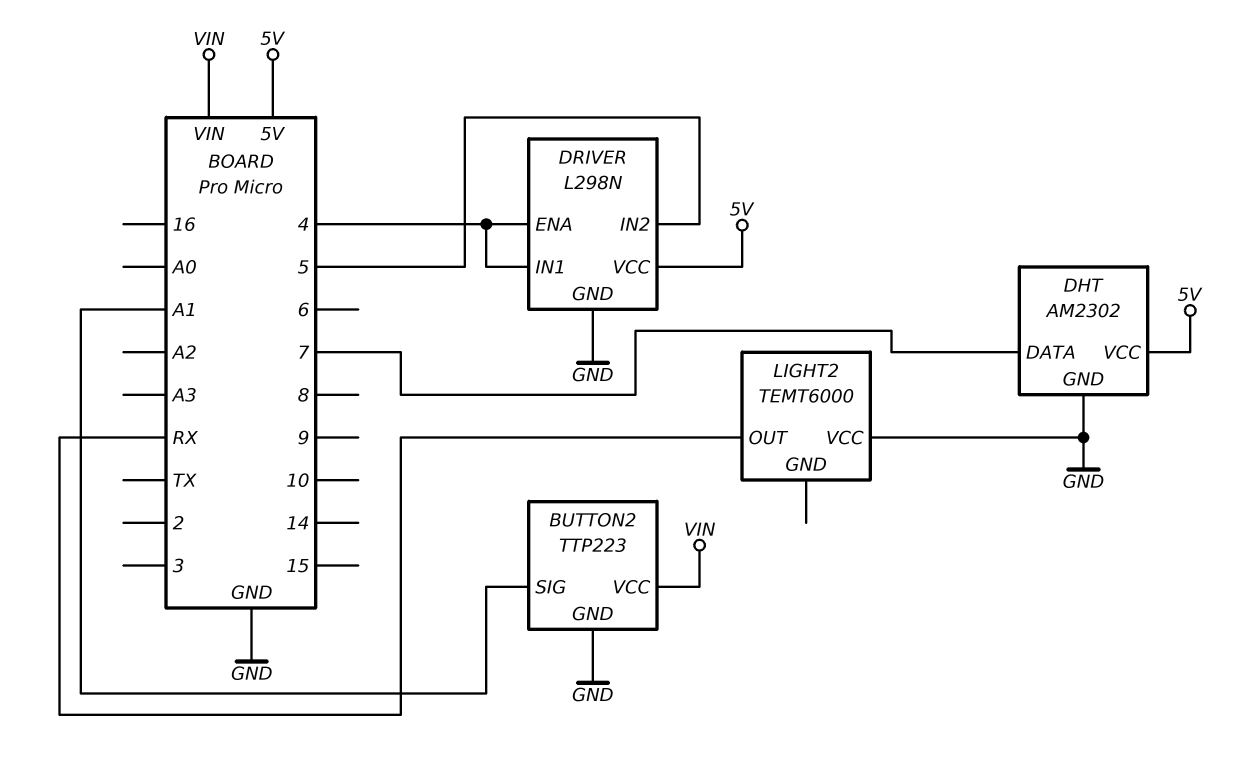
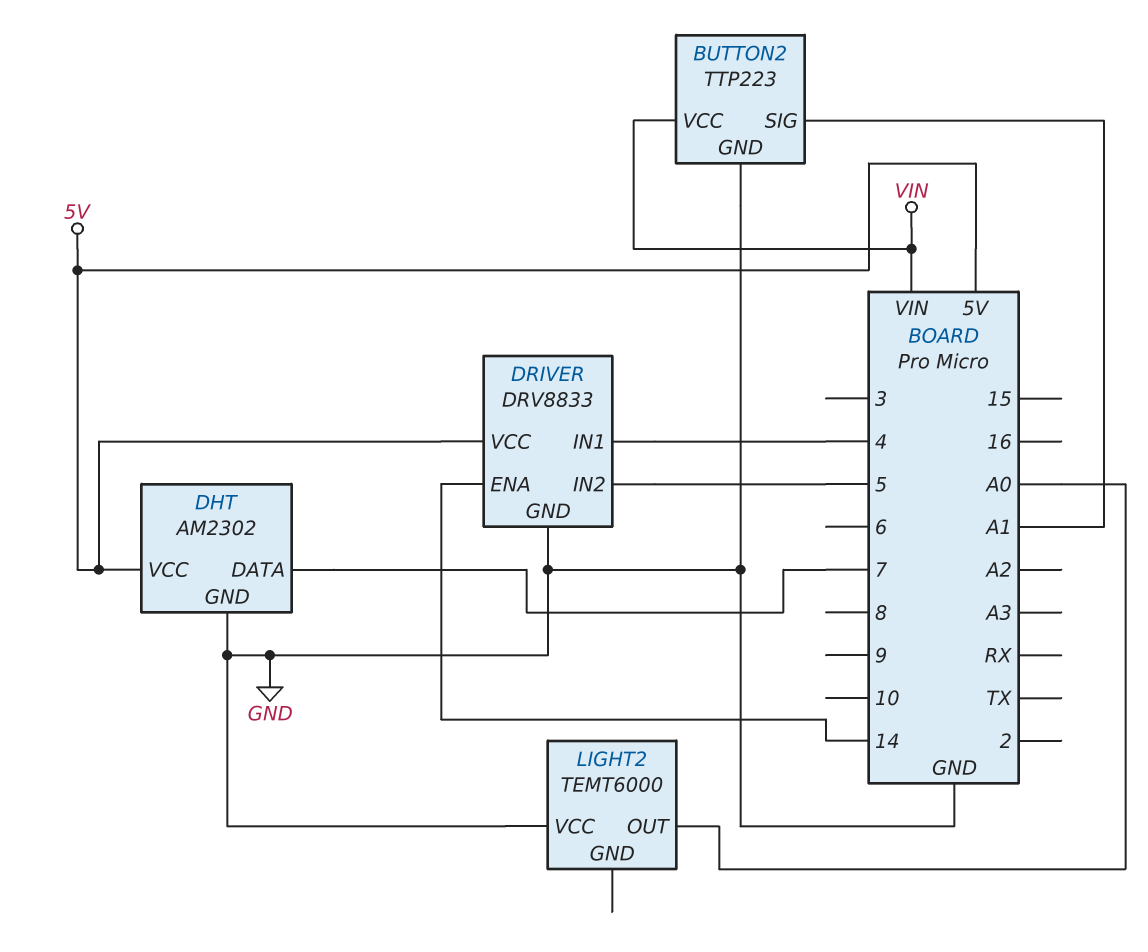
DRIVER: L298N -> DRV8833
DRIVER pin ENA: 4 -> 14
LIGHT2 pin OUT: RX -> A0

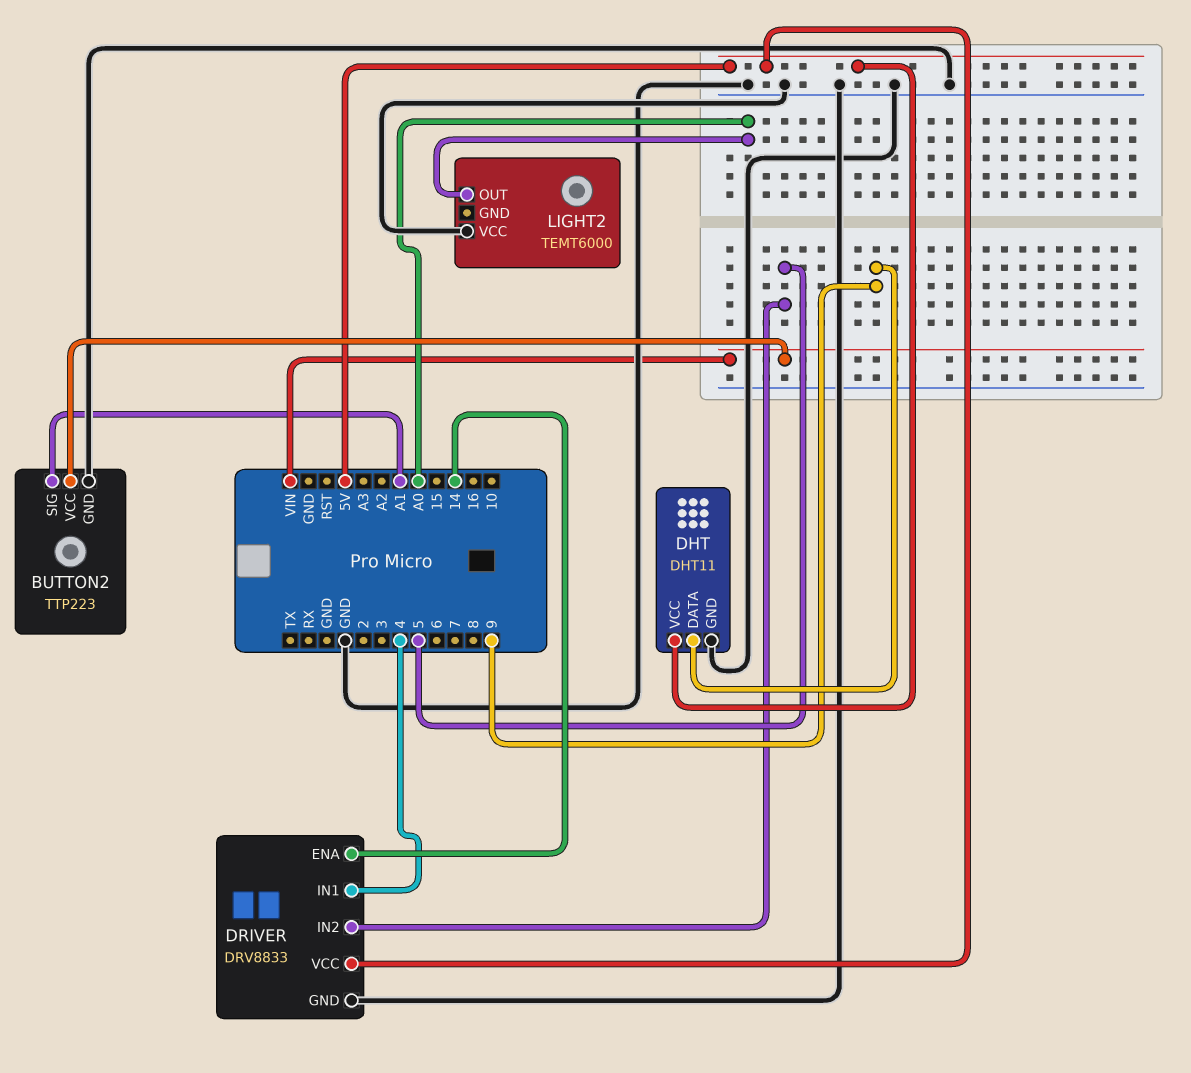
DHT: AM2302 -> DHT11
DHT pin DATA: 7 -> 9

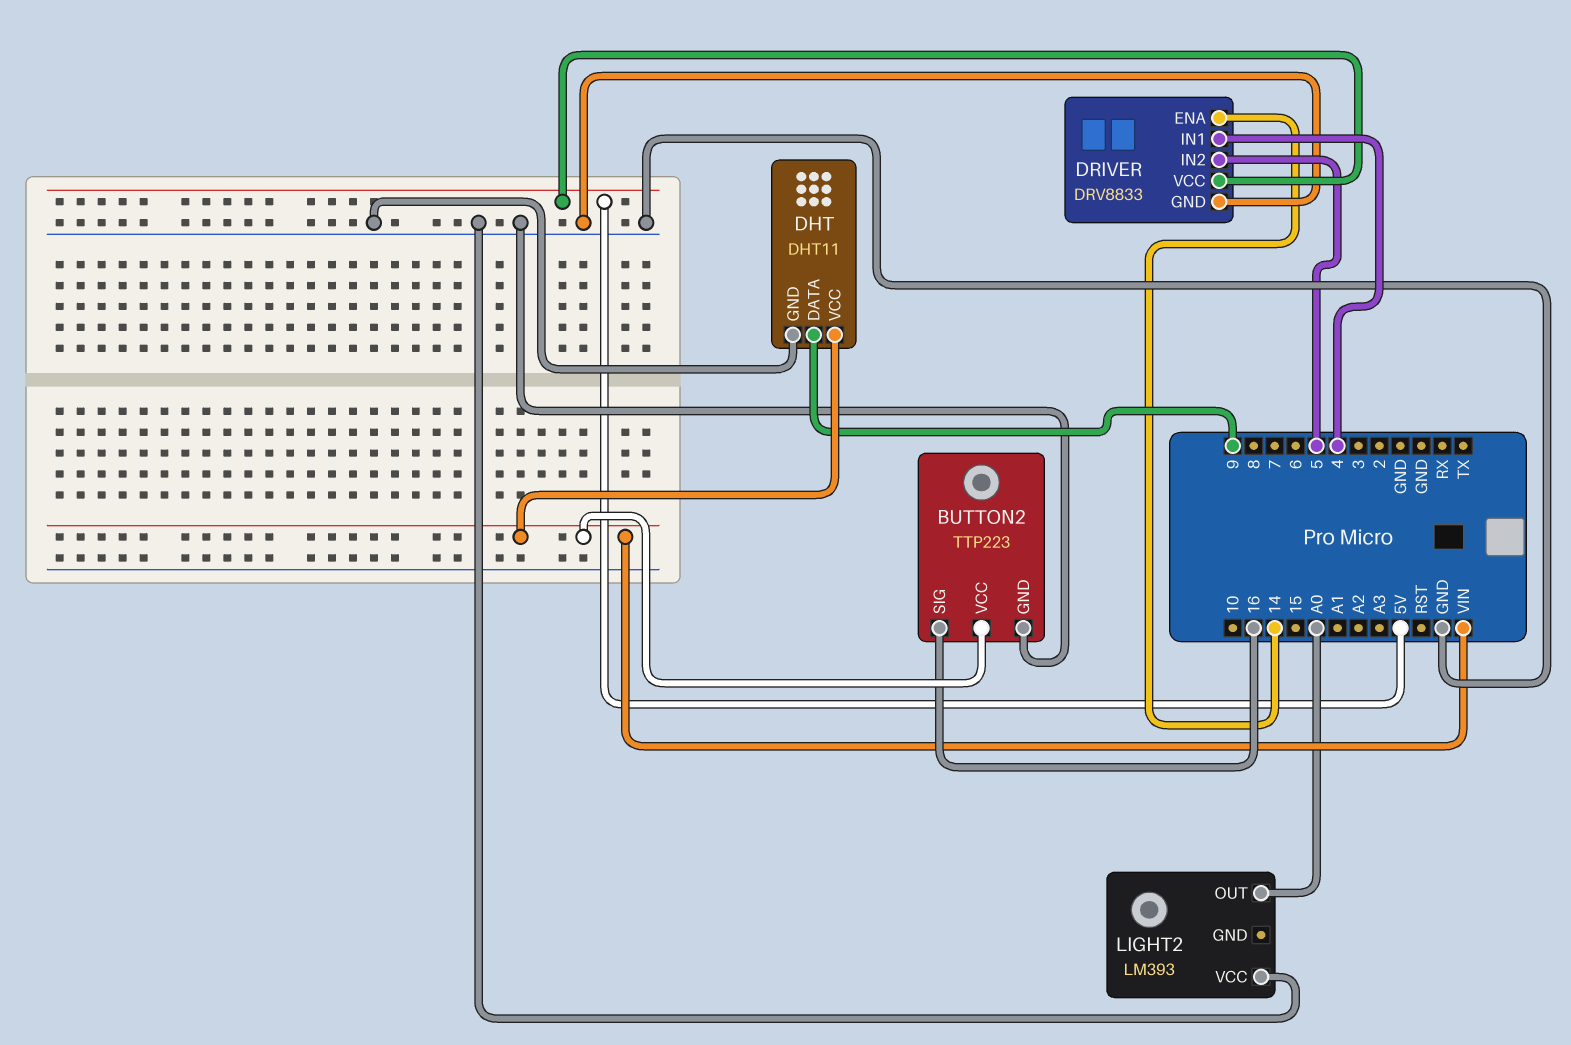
BUTTON2 pin SIG: A1 -> 16
DHT pin VCC: 5V -> VIN
LIGHT2: TEMT6000 -> LM393

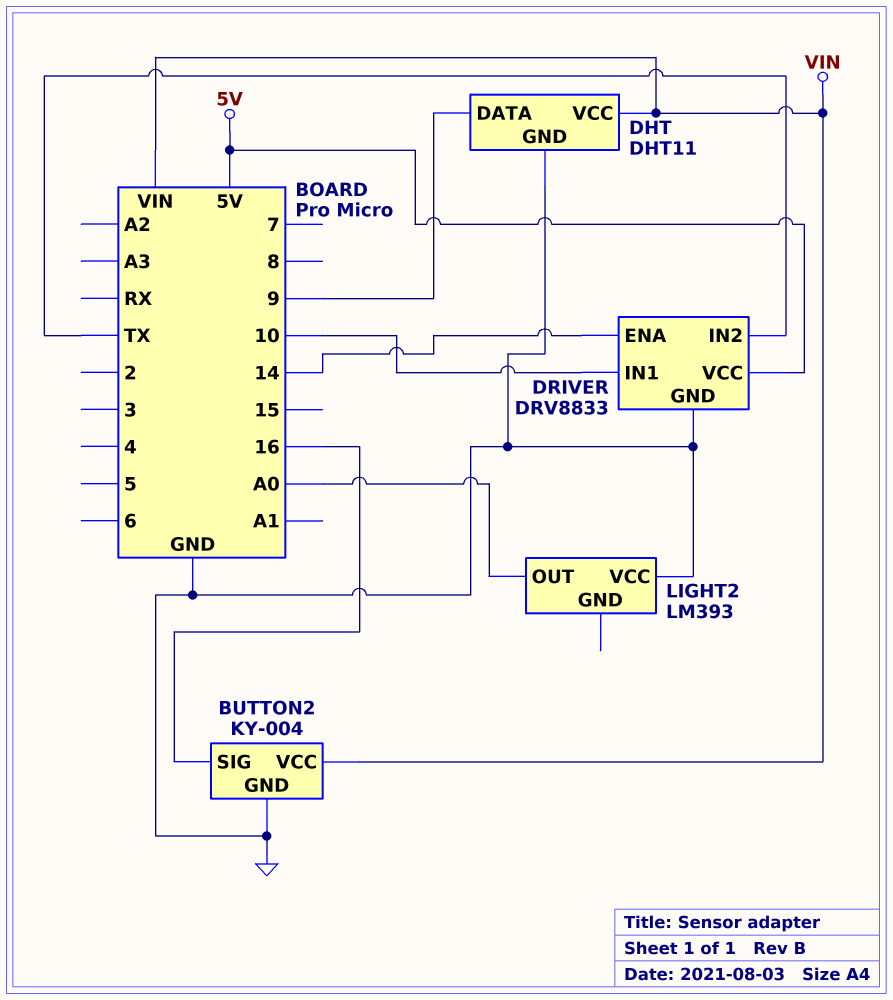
BUTTON2: TTP223 -> KY-004
DRIVER pin IN1: 4 -> 10
DRIVER pin IN2: 5 -> TX

